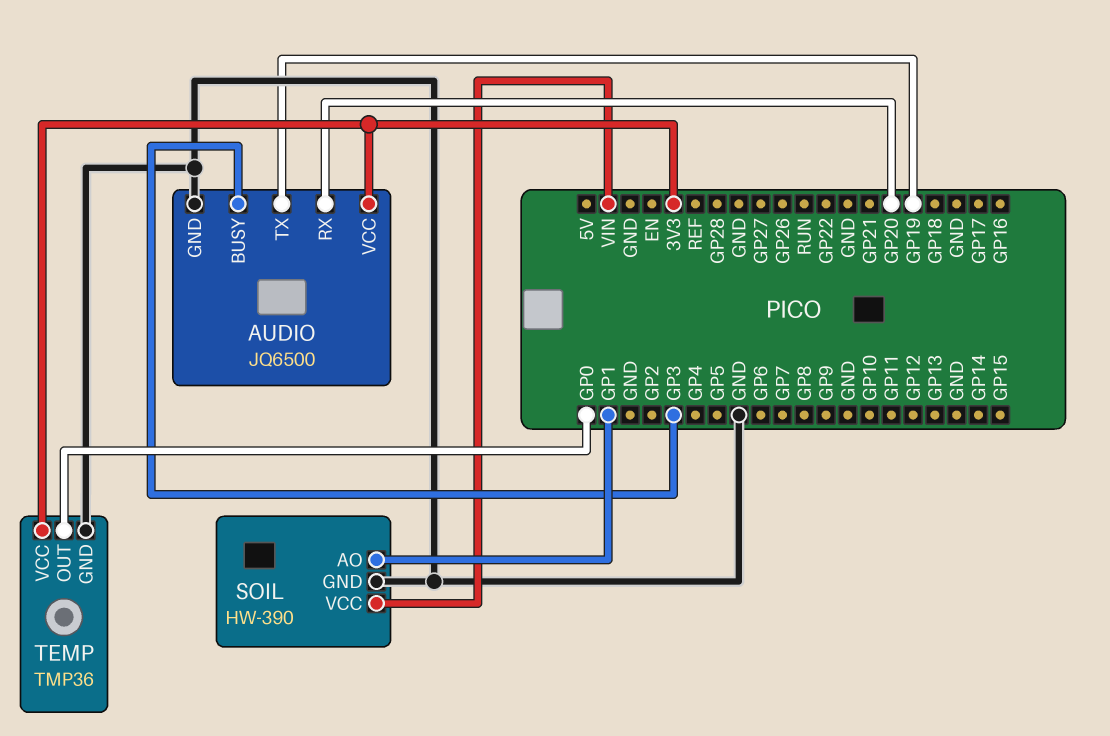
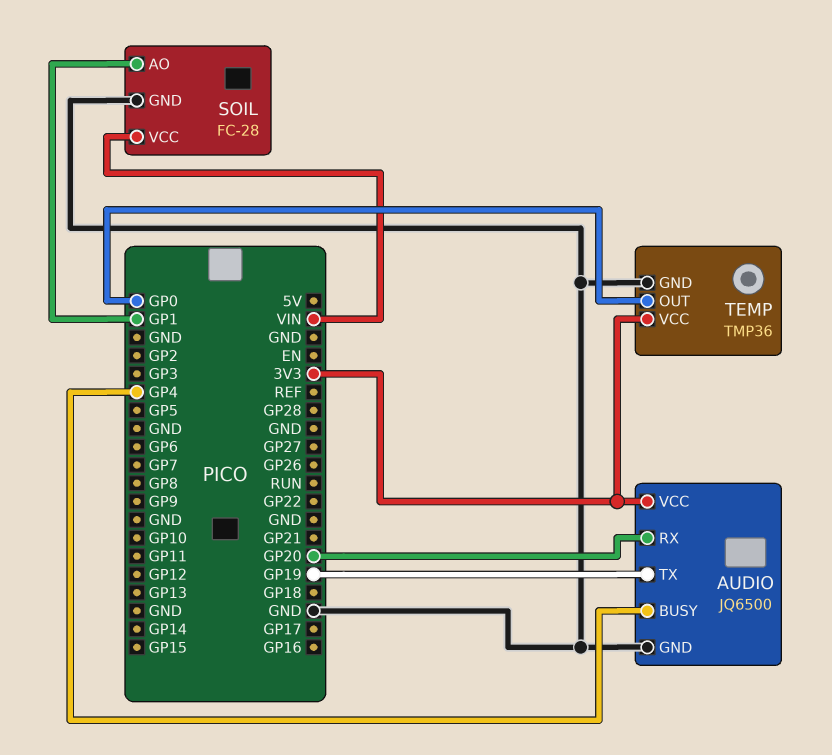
AUDIO pin BUSY: GP3 -> GP4
SOIL: HW-390 -> FC-28

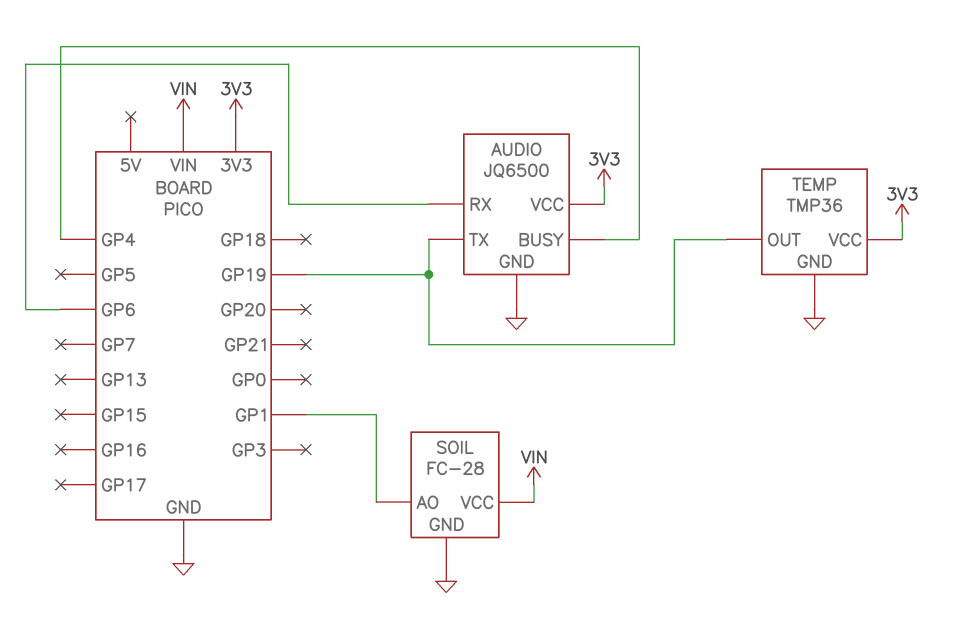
AUDIO pin RX: GP20 -> GP6
TEMP pin OUT: GP0 -> GP19

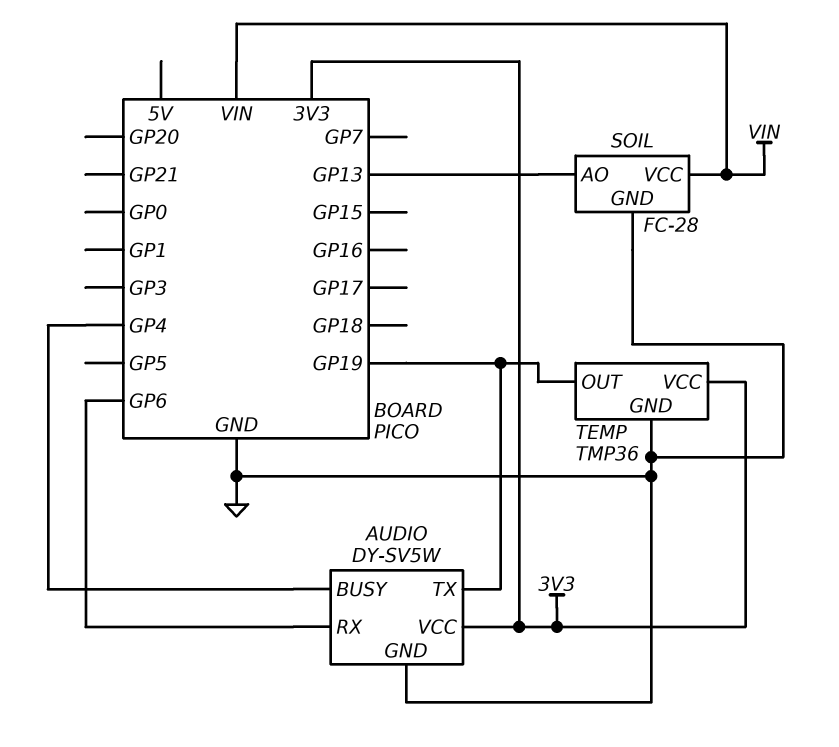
AUDIO: JQ6500 -> DY-SV5W
SOIL pin AO: GP1 -> GP13

